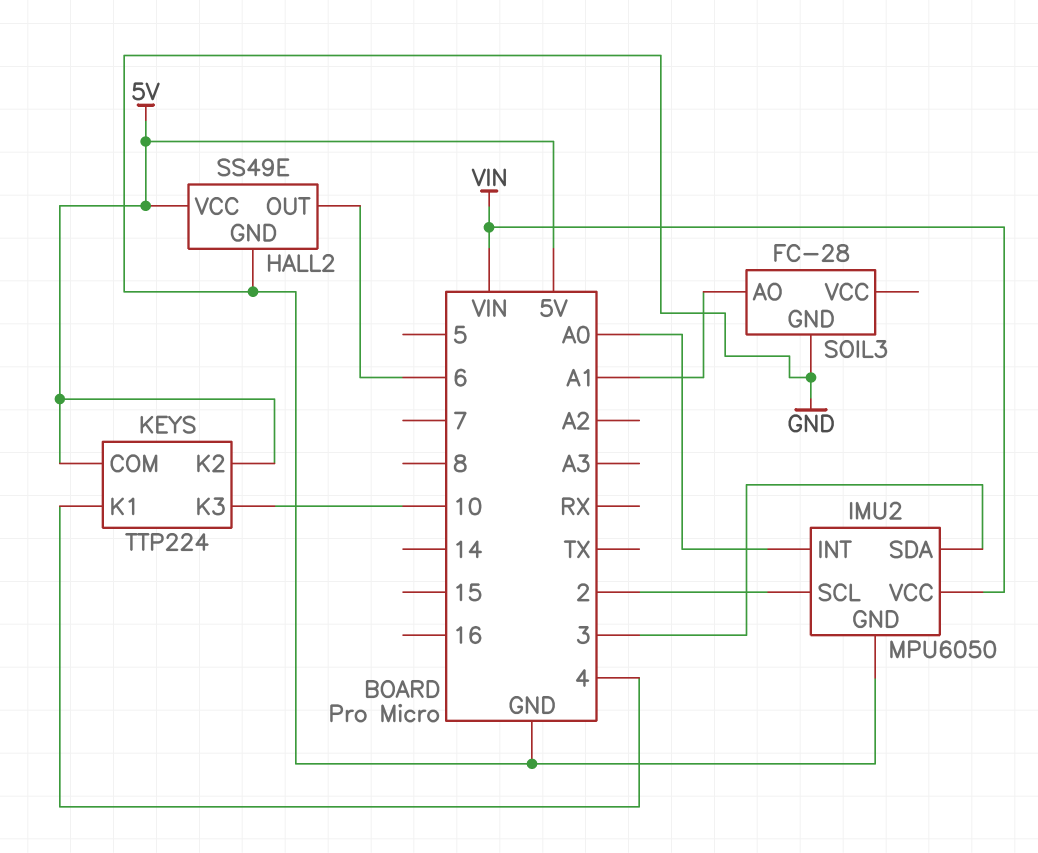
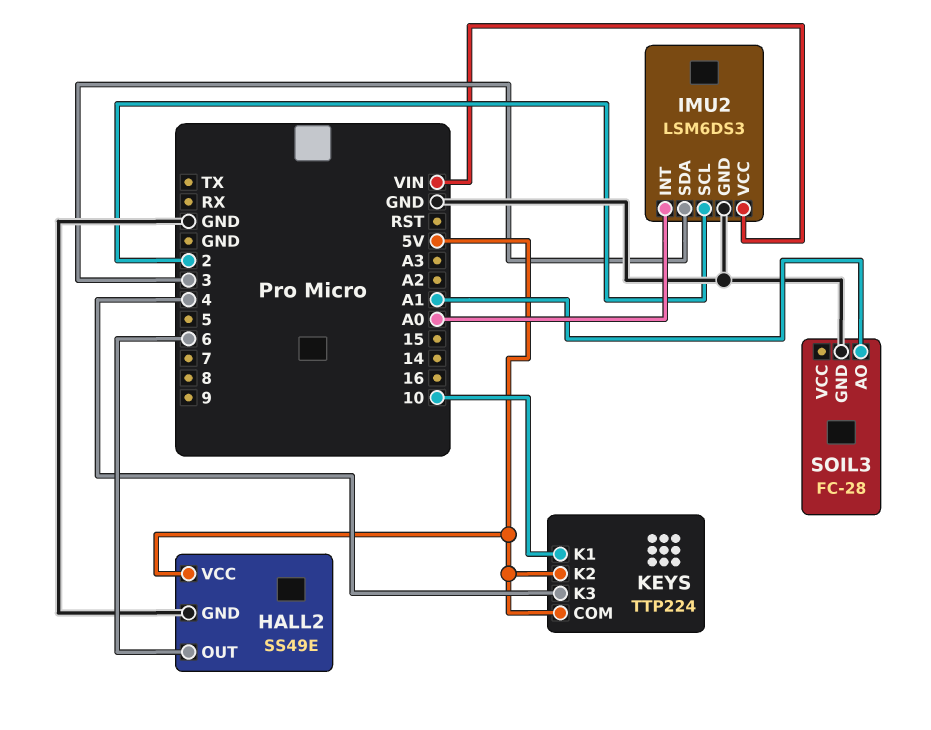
IMU2: MPU6050 -> LSM6DS3
KEYS pin K1: 4 -> 10
KEYS pin K3: 10 -> 4

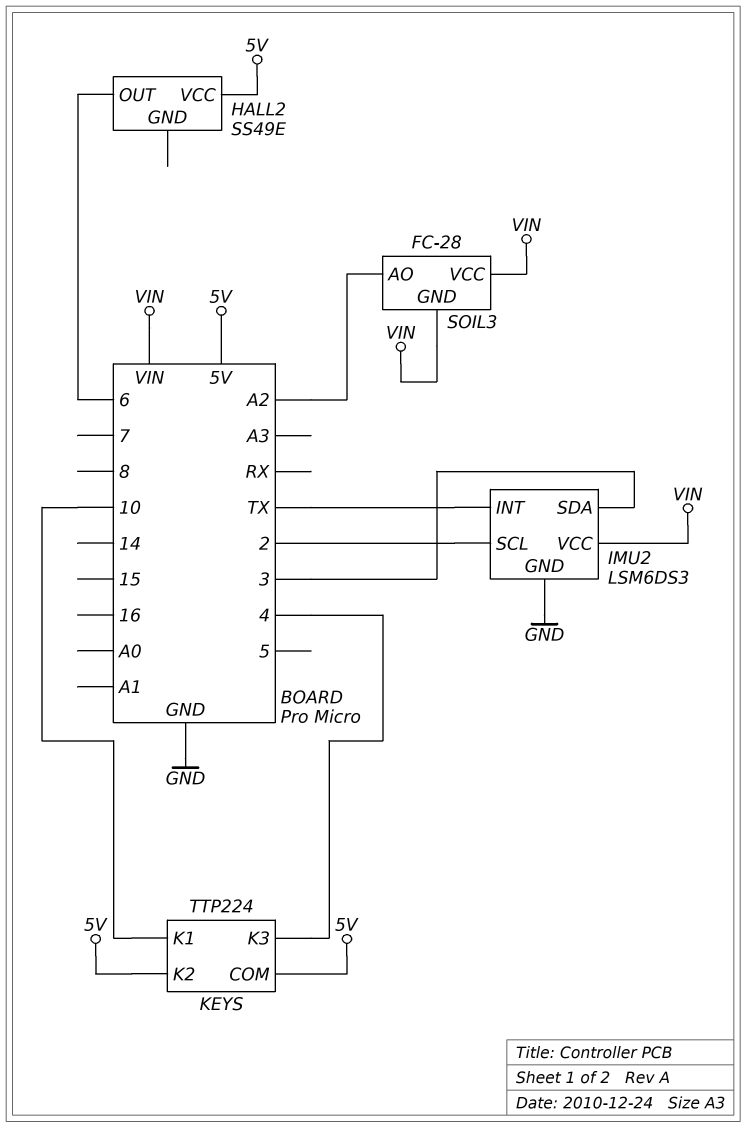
HALL2 pin GND: GND -> none
IMU2 pin INT: A0 -> TX
SOIL3 pin AO: A1 -> A2
SOIL3 pin GND: GND -> VIN
SOIL3 pin VCC: none -> VIN

